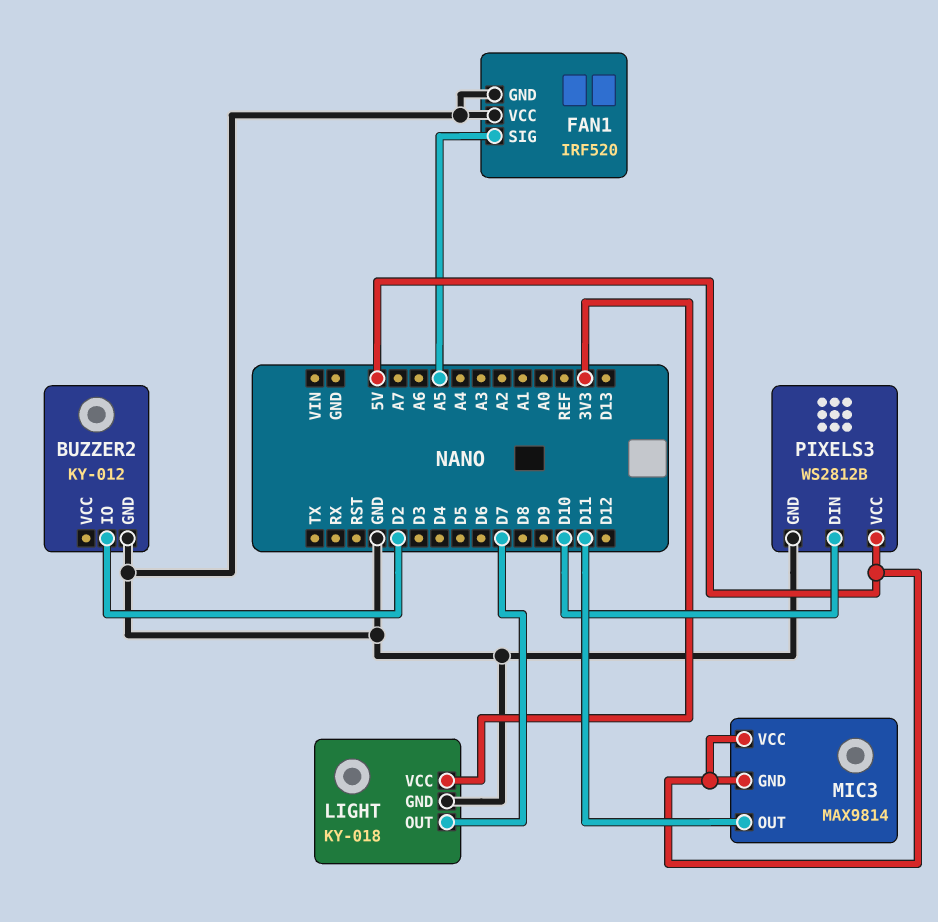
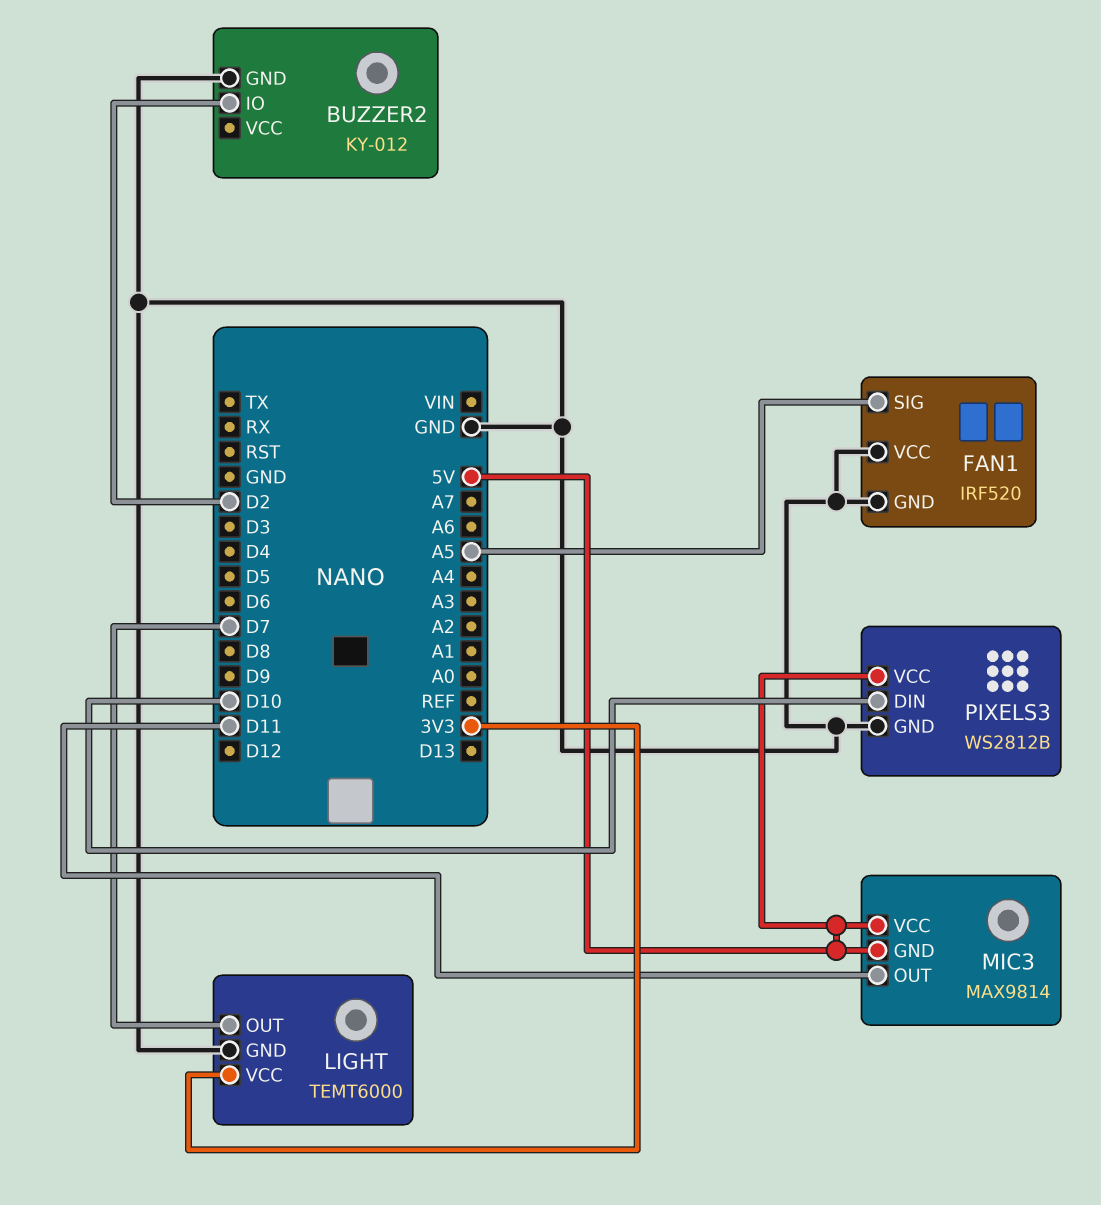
LIGHT: KY-018 -> TEMT6000

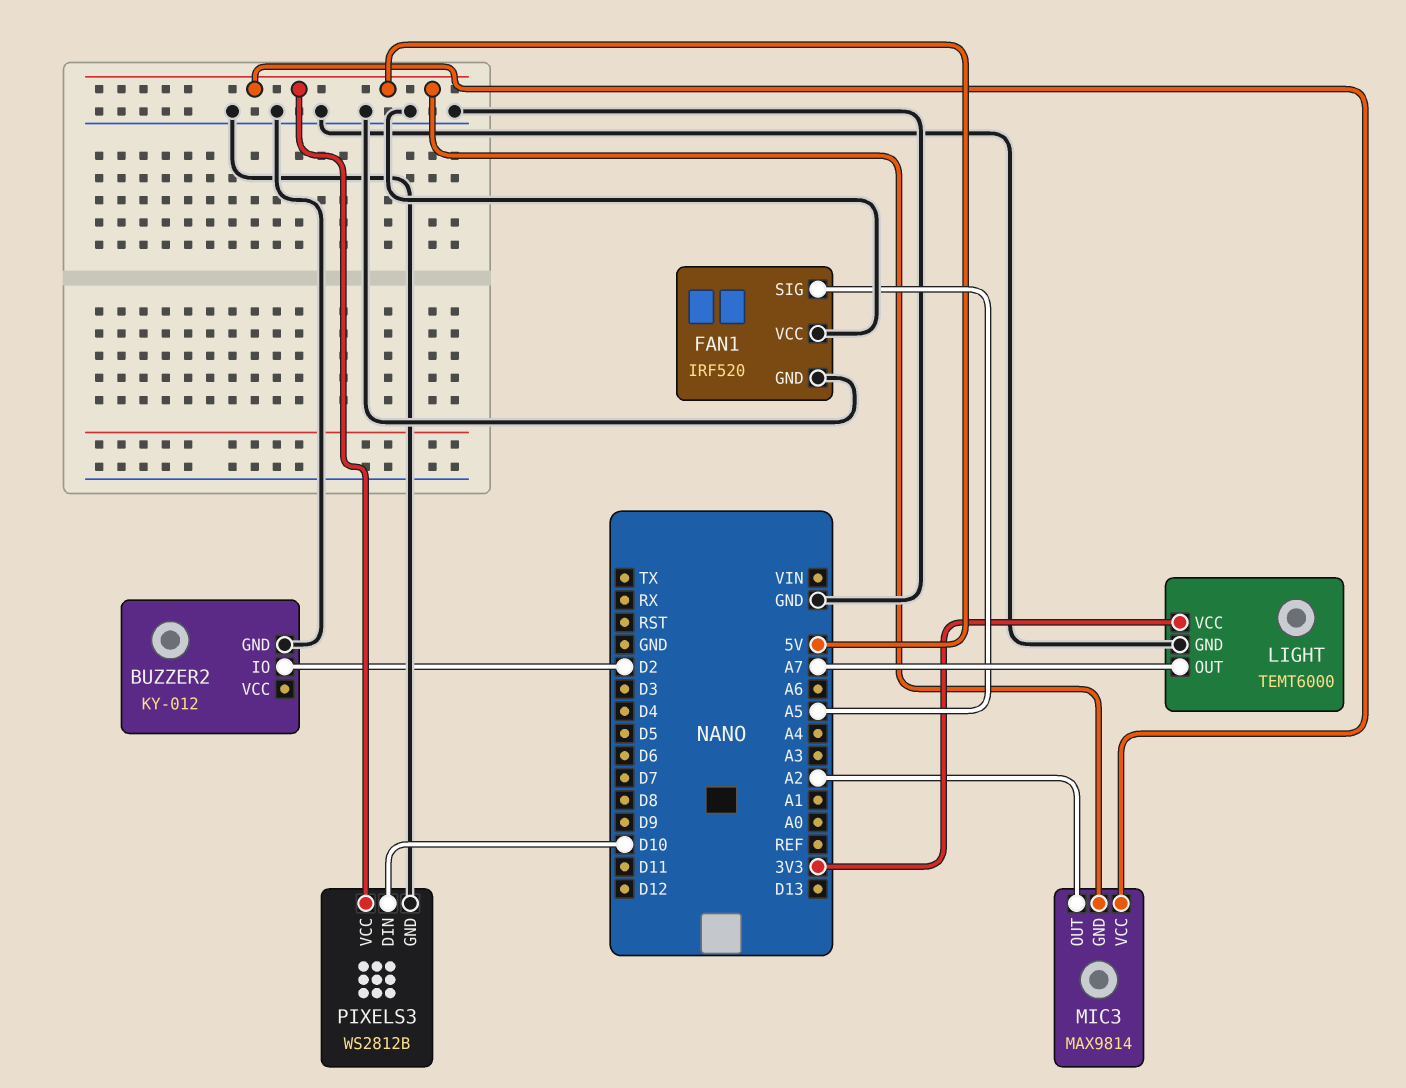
LIGHT pin OUT: D7 -> A7
MIC3 pin OUT: D11 -> A2

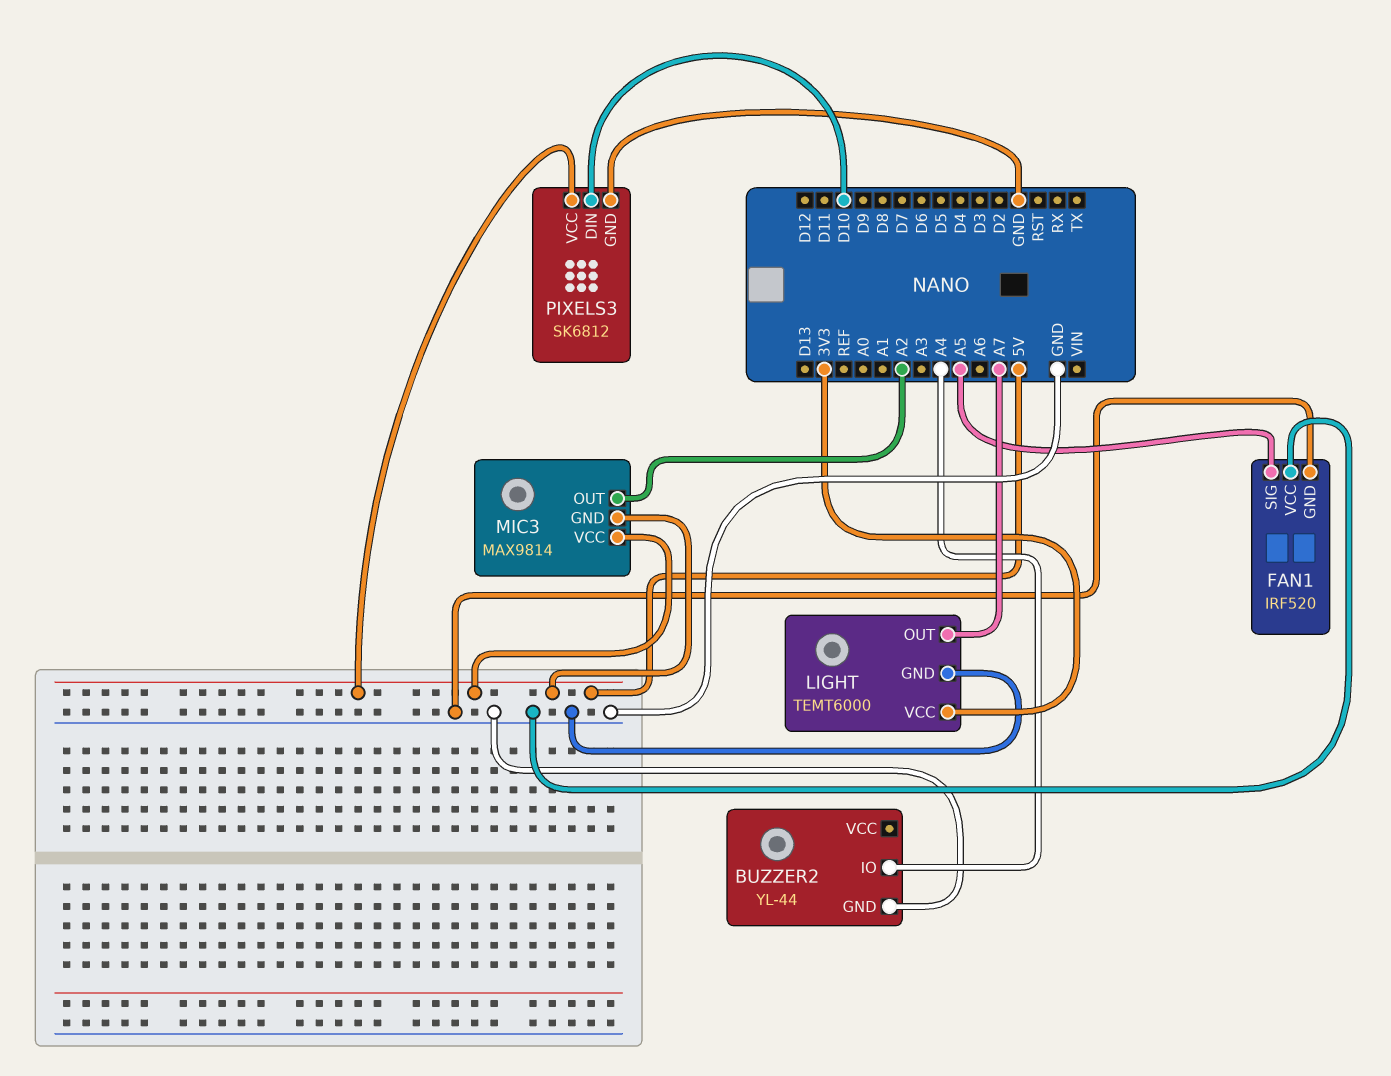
BUZZER2: KY-012 -> YL-44
BUZZER2 pin IO: D2 -> A4
PIXELS3: WS2812B -> SK6812

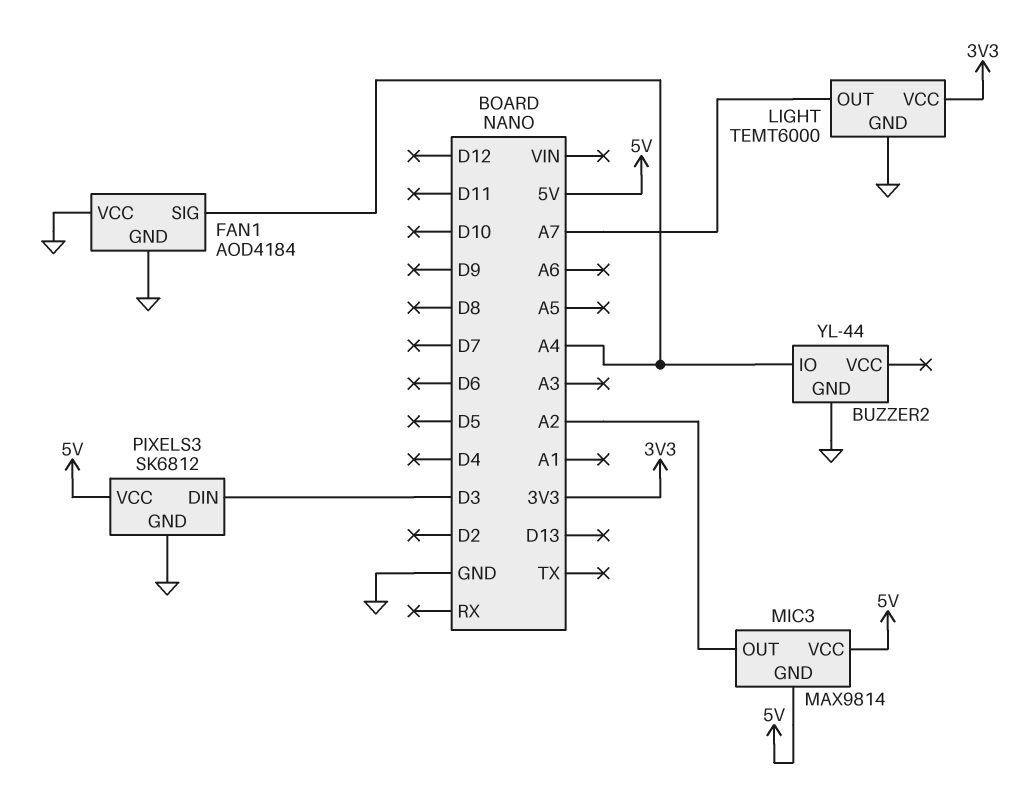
FAN1: IRF520 -> AOD4184
FAN1 pin SIG: A5 -> A4
PIXELS3 pin DIN: D10 -> D3

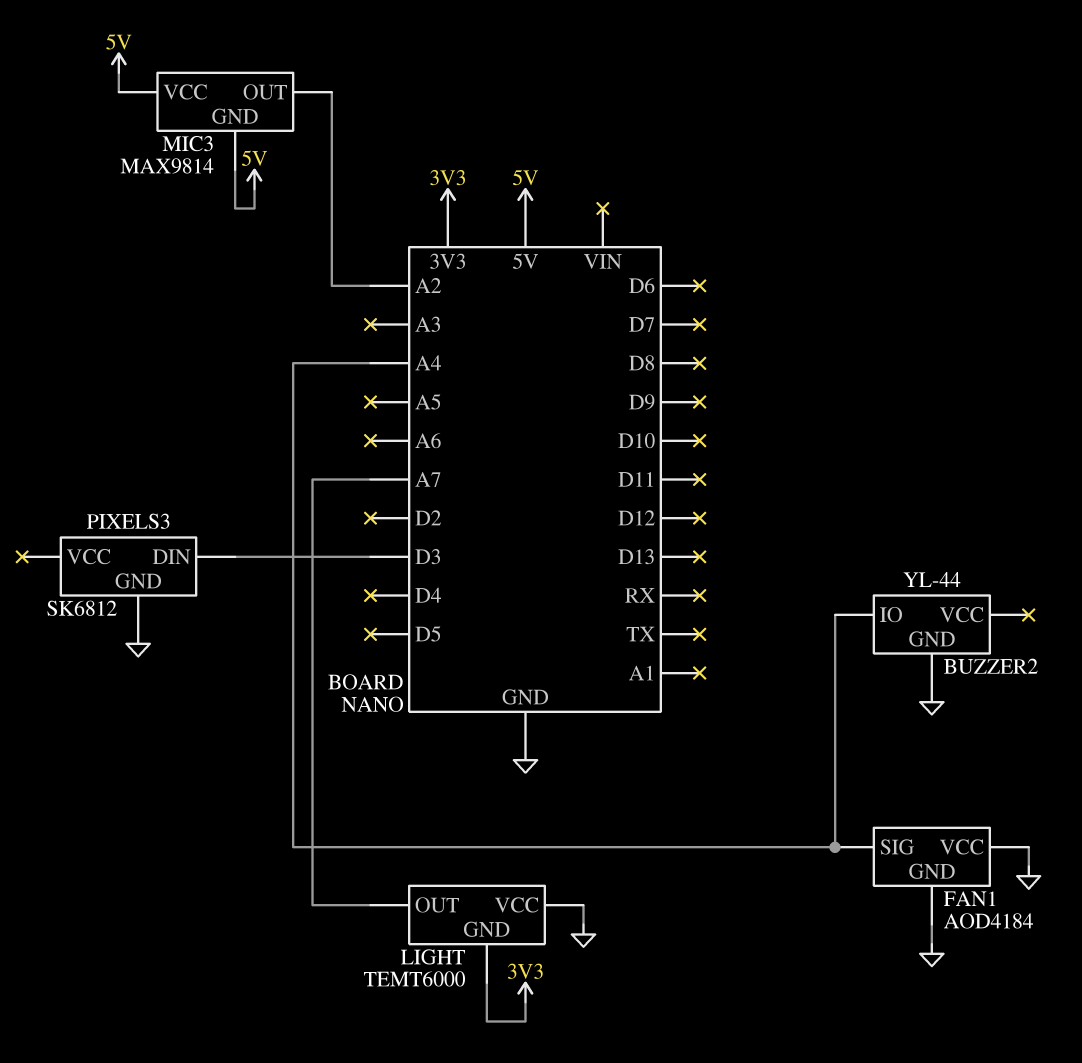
LIGHT pin GND: GND -> 3V3
LIGHT pin VCC: 3V3 -> GND
PIXELS3 pin VCC: 5V -> none

